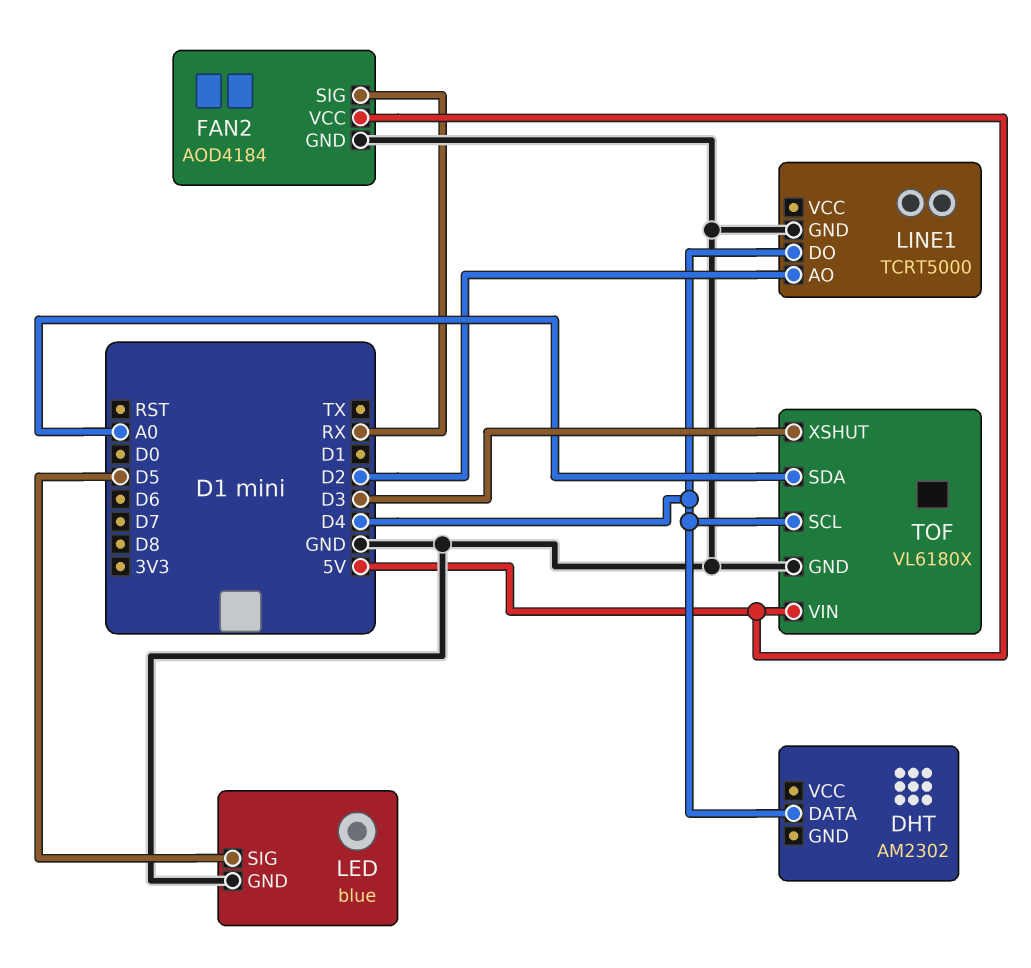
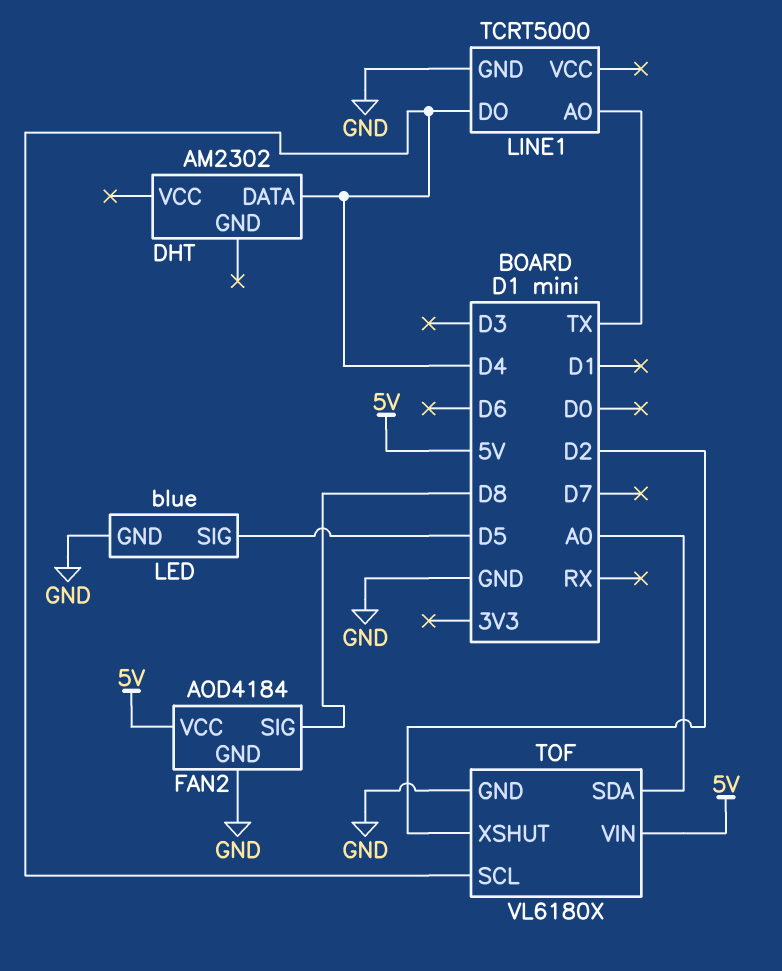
FAN2 pin SIG: RX -> D8
LINE1 pin AO: D2 -> TX
TOF pin XSHUT: D3 -> D2

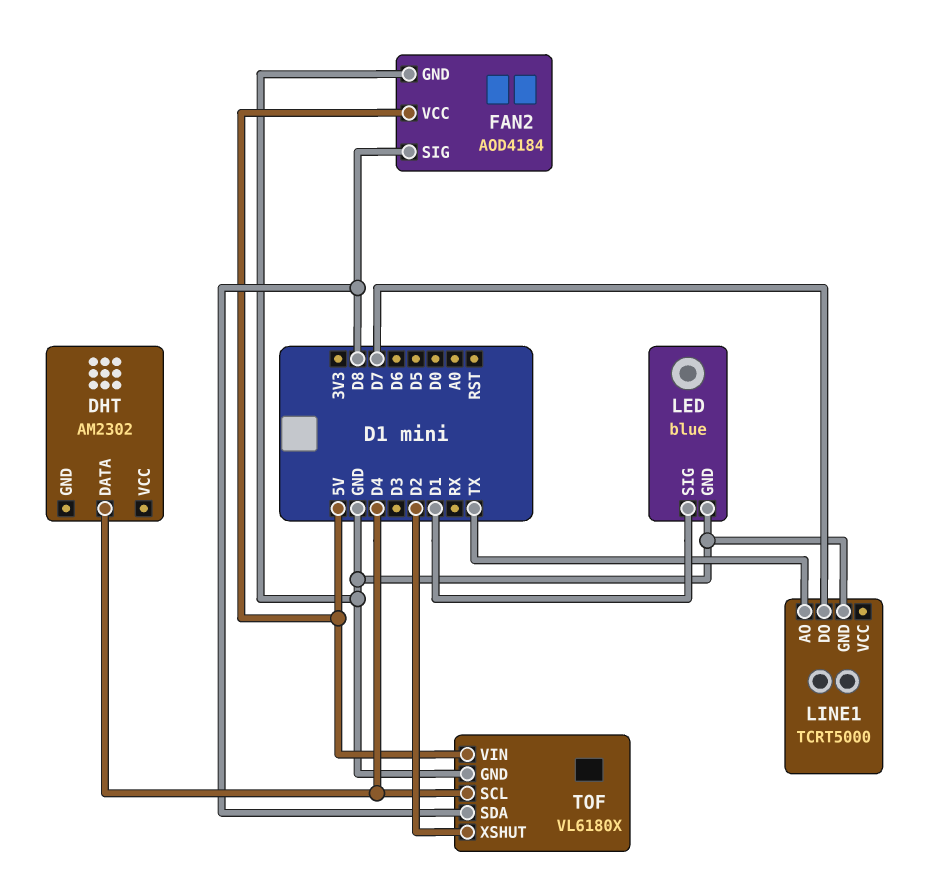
LED pin SIG: D5 -> D1
LINE1 pin DO: D4 -> D7
TOF pin SDA: A0 -> D8

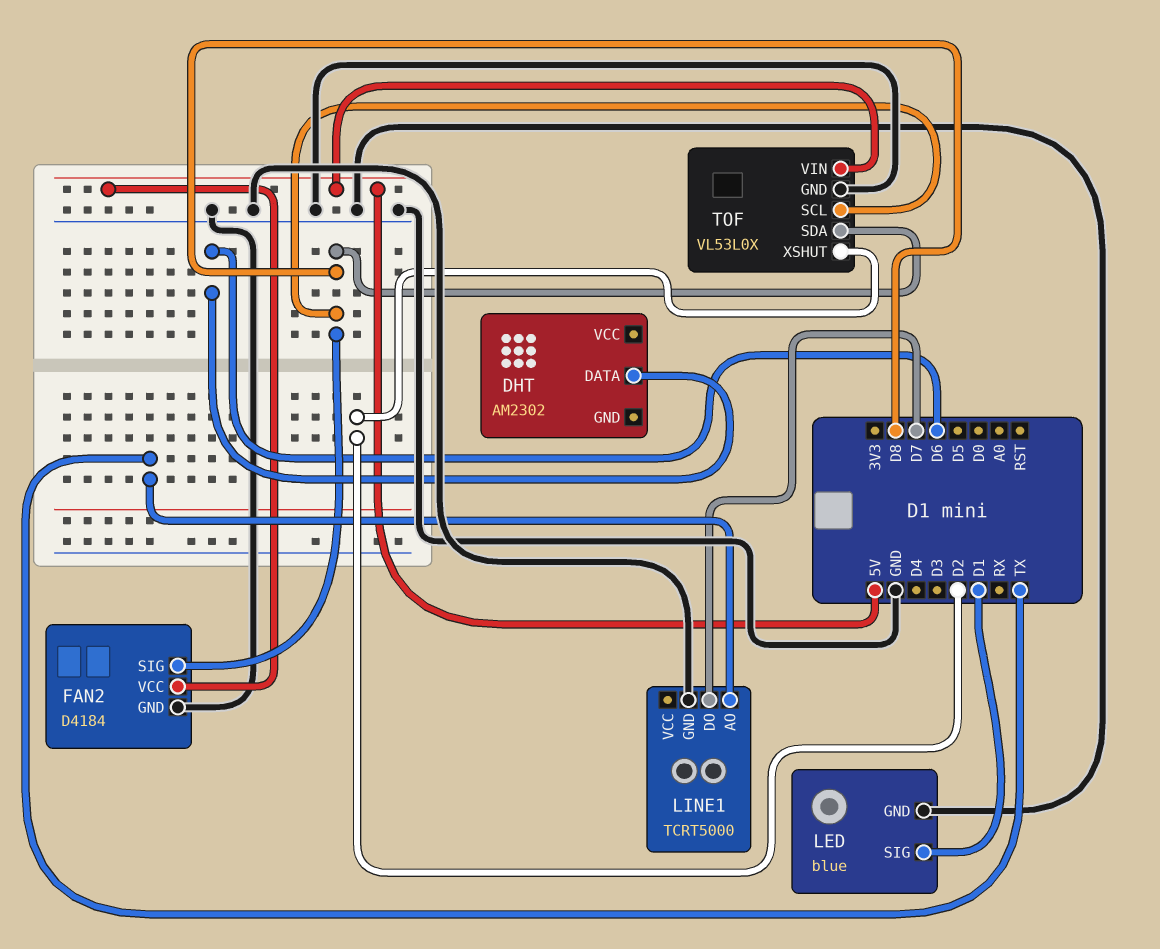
DHT pin DATA: D4 -> D6
FAN2: AOD4184 -> D4184
TOF: VL6180X -> VL53L0X
TOF pin SCL: D4 -> D8

